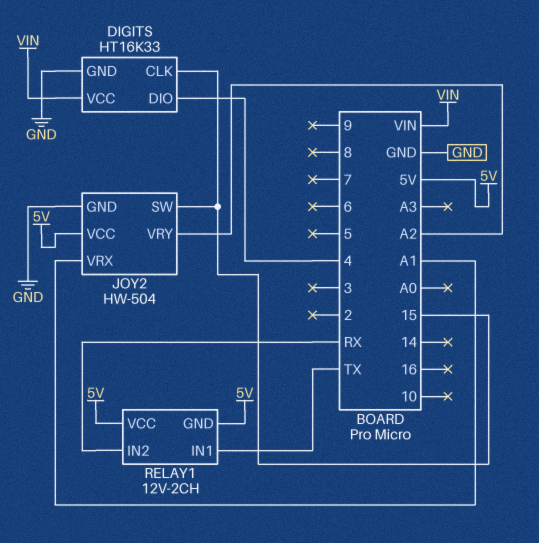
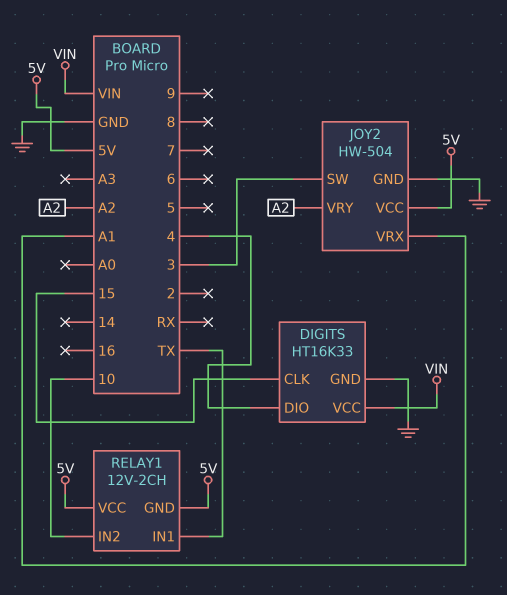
JOY2 pin SW: 15 -> 3
RELAY1 pin IN2: RX -> 10

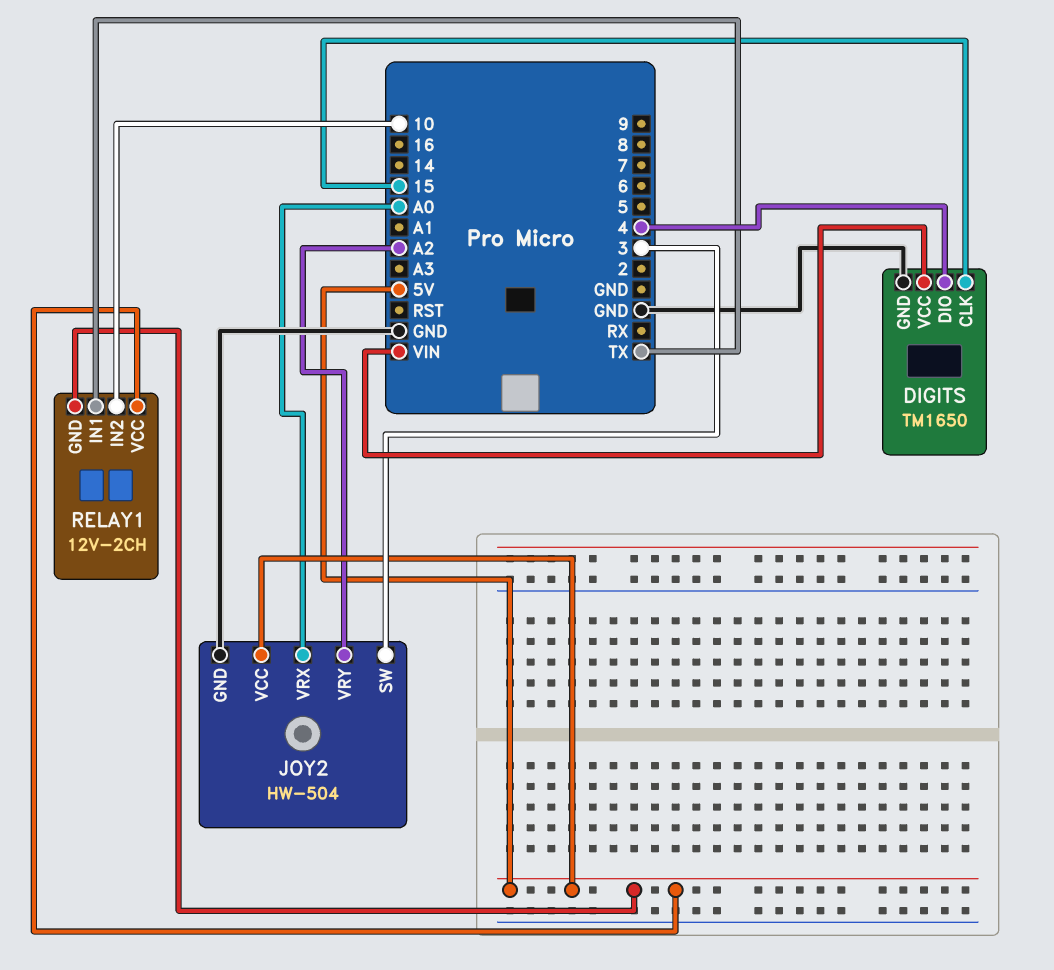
DIGITS: HT16K33 -> TM1650
JOY2 pin VRX: A1 -> A0

